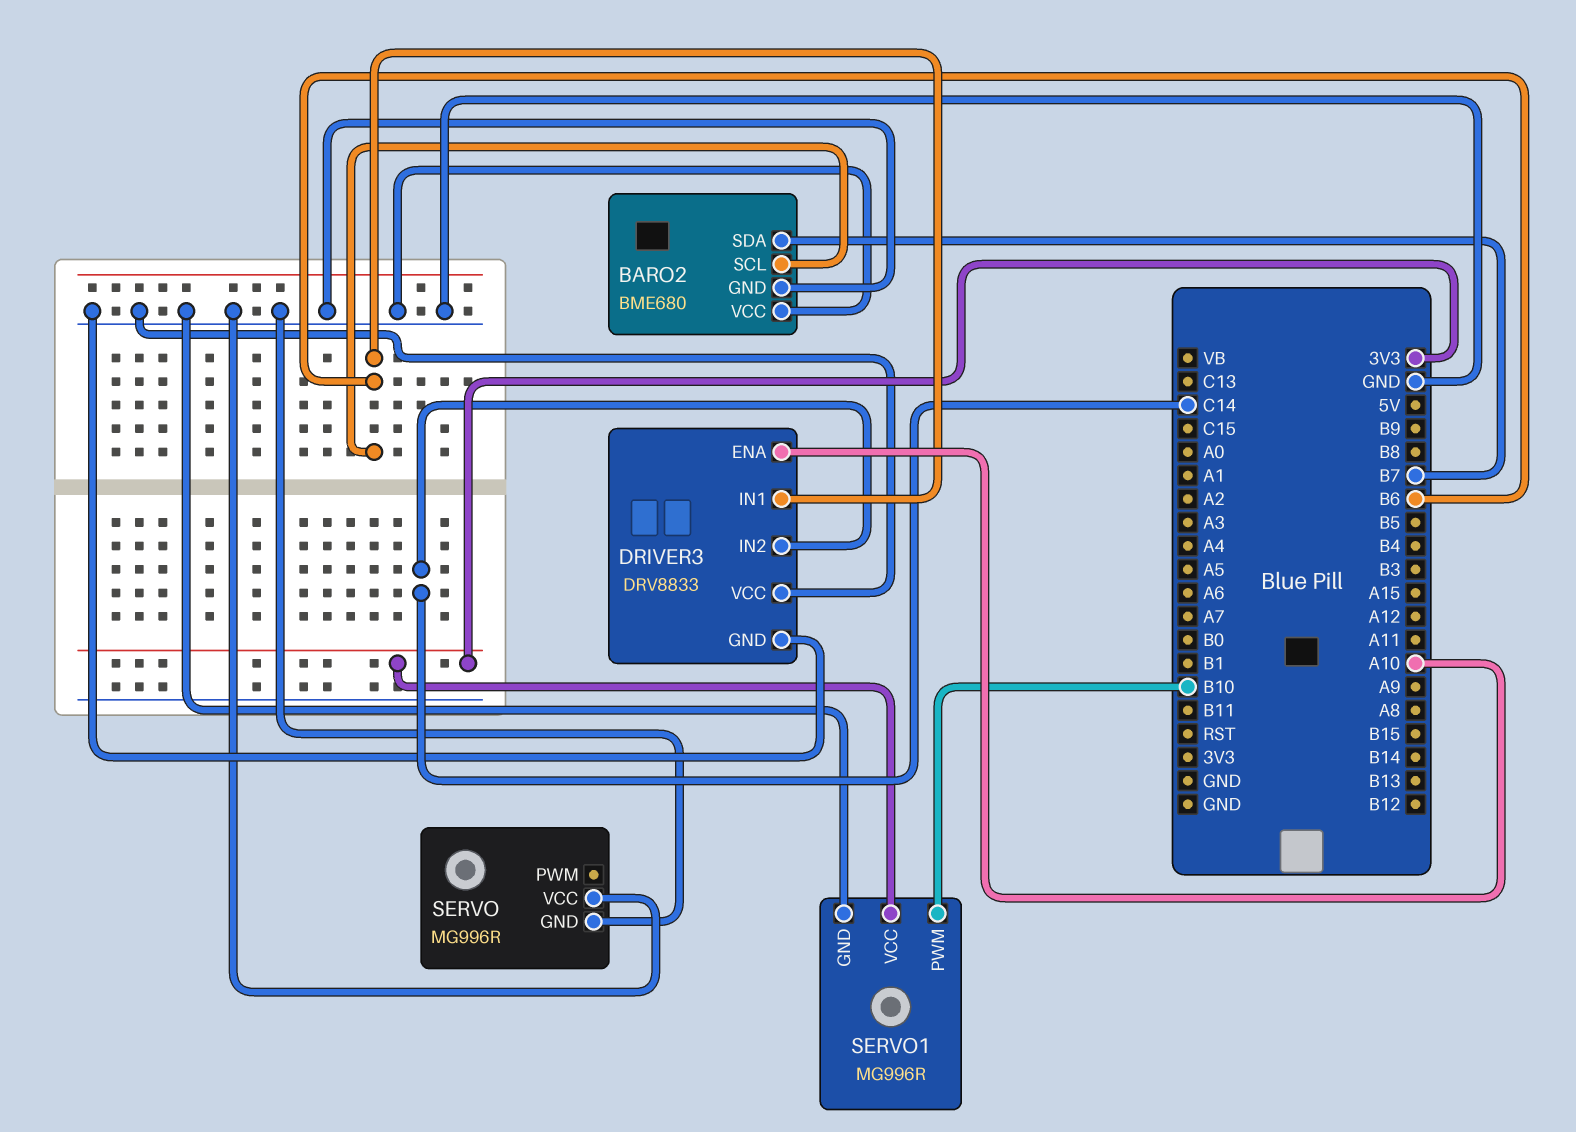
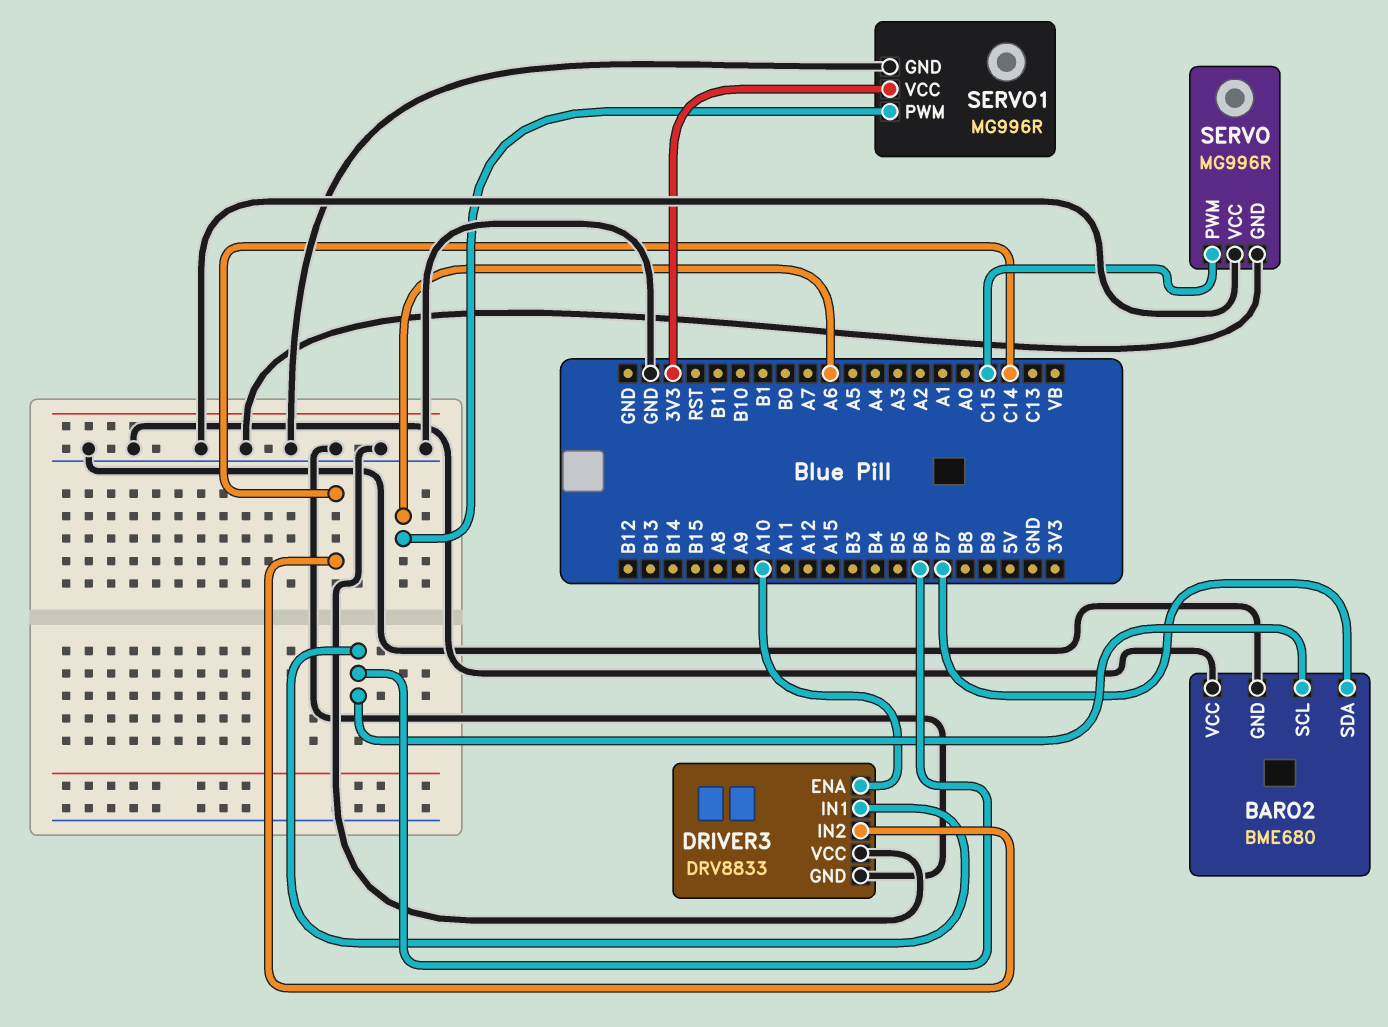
SERVO pin PWM: none -> C15
SERVO1 pin PWM: B10 -> A6

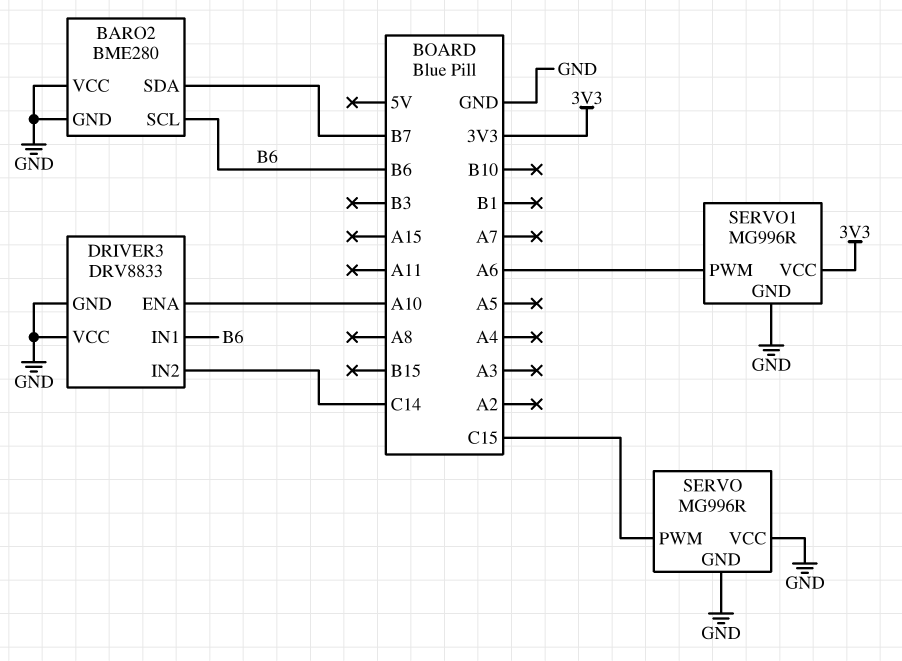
BARO2: BME680 -> BME280

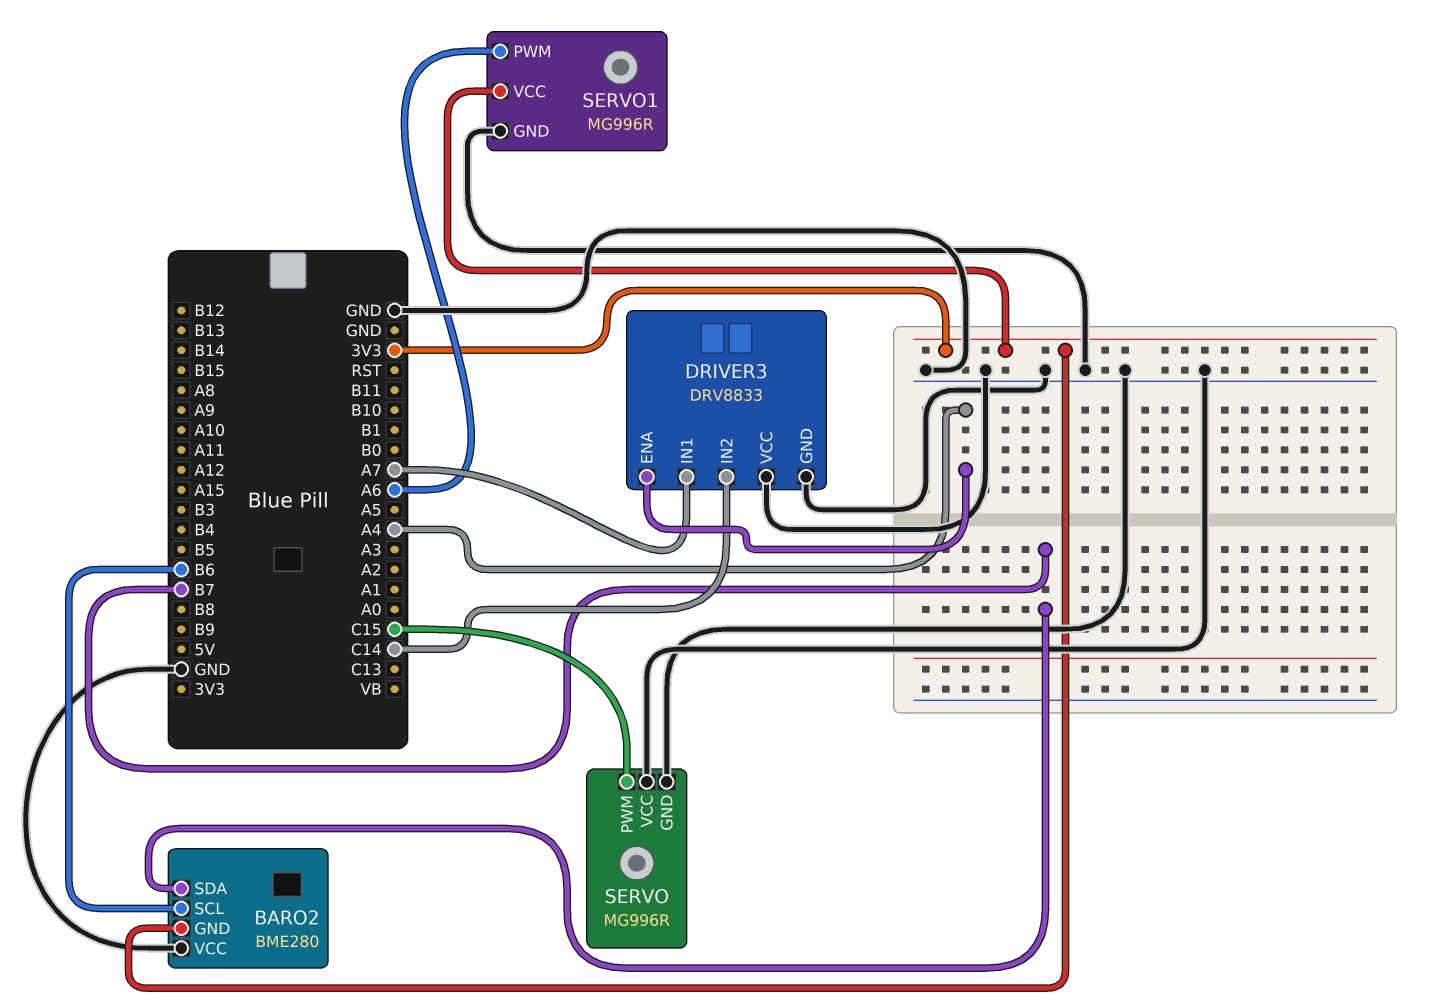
BARO2 pin GND: GND -> 3V3
DRIVER3 pin ENA: A10 -> A4
DRIVER3 pin IN1: B6 -> A7

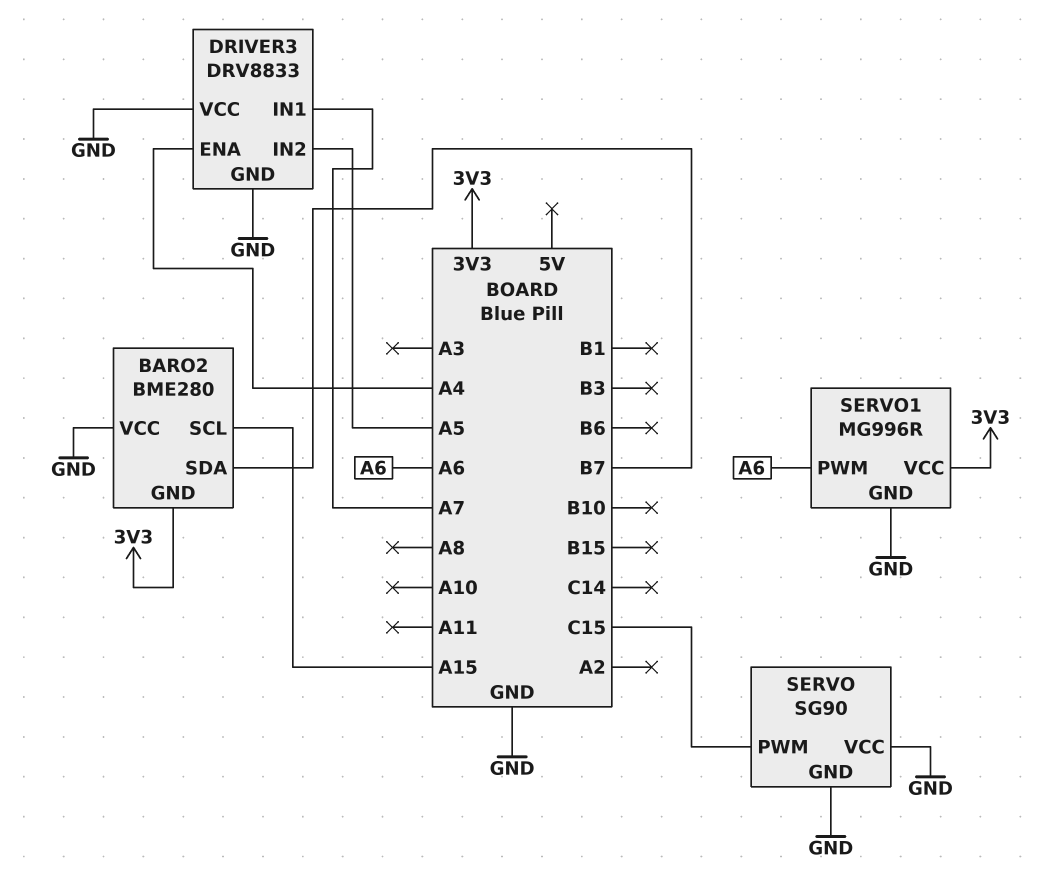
BARO2 pin SCL: B6 -> A15
DRIVER3 pin IN2: C14 -> A5
SERVO: MG996R -> SG90

